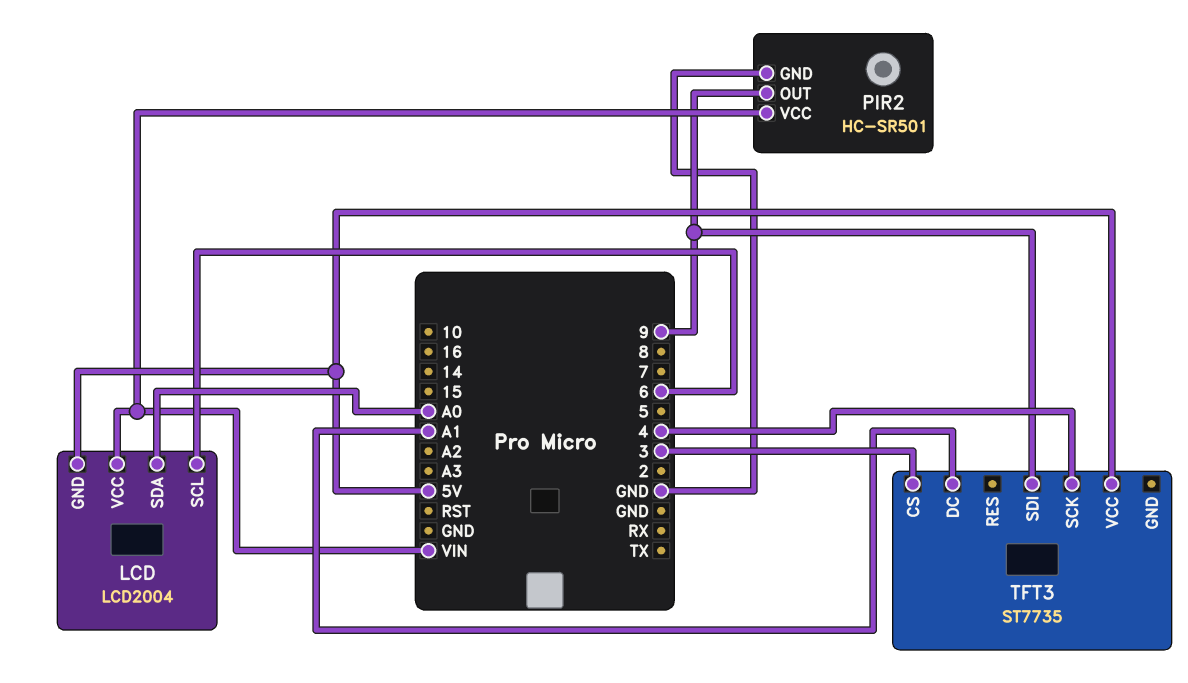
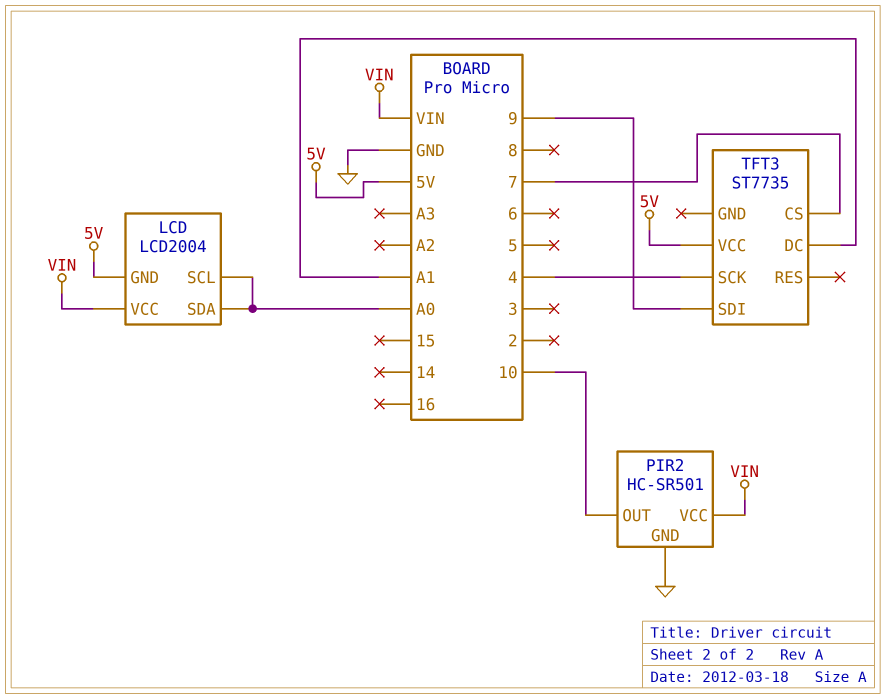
LCD pin SCL: 6 -> A0
PIR2 pin OUT: 9 -> 10
TFT3 pin CS: 3 -> 7

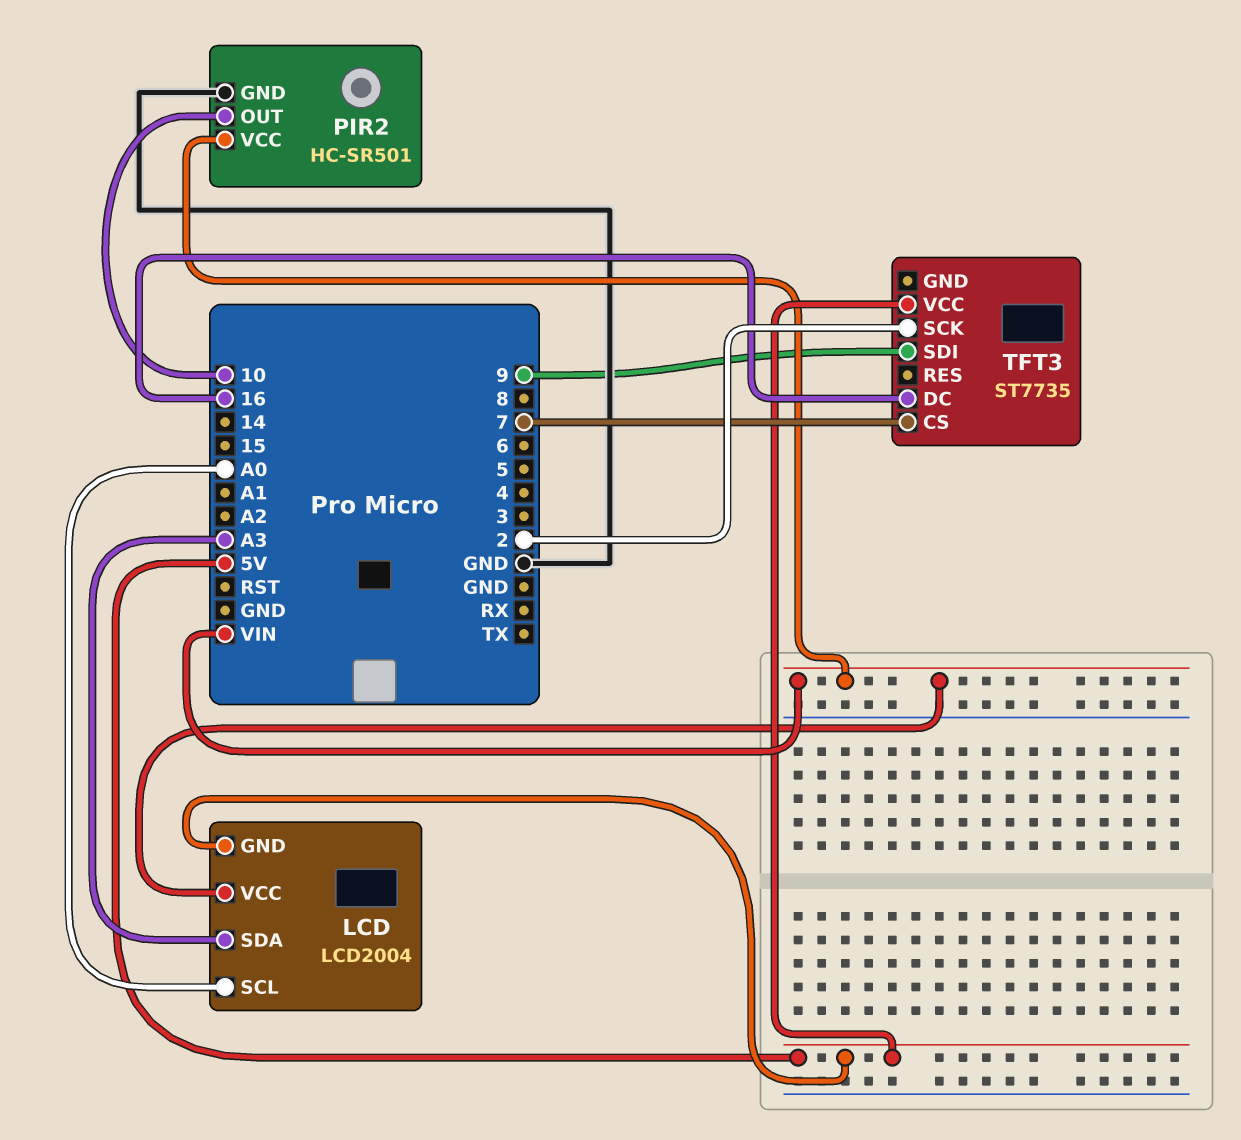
LCD pin SDA: A0 -> A3
TFT3 pin DC: A1 -> 16
TFT3 pin SCK: 4 -> 2

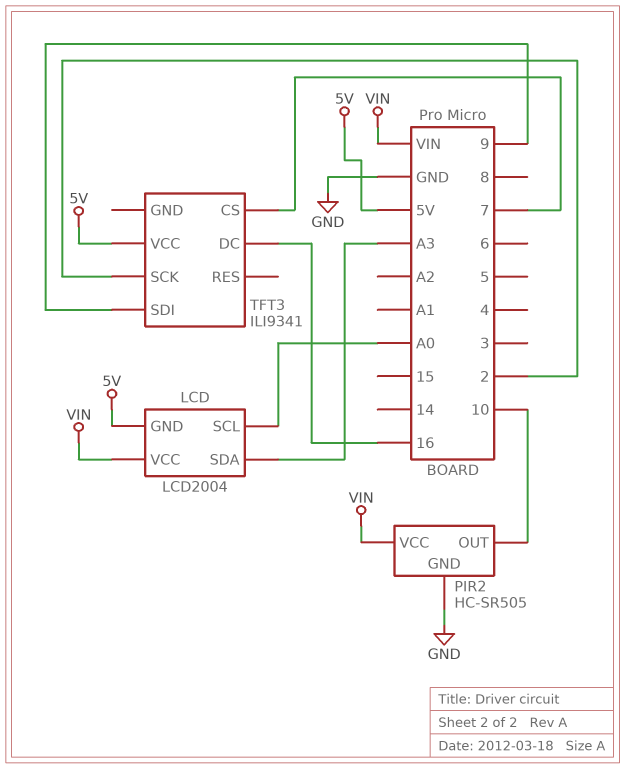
PIR2: HC-SR501 -> HC-SR505
TFT3: ST7735 -> ILI9341

